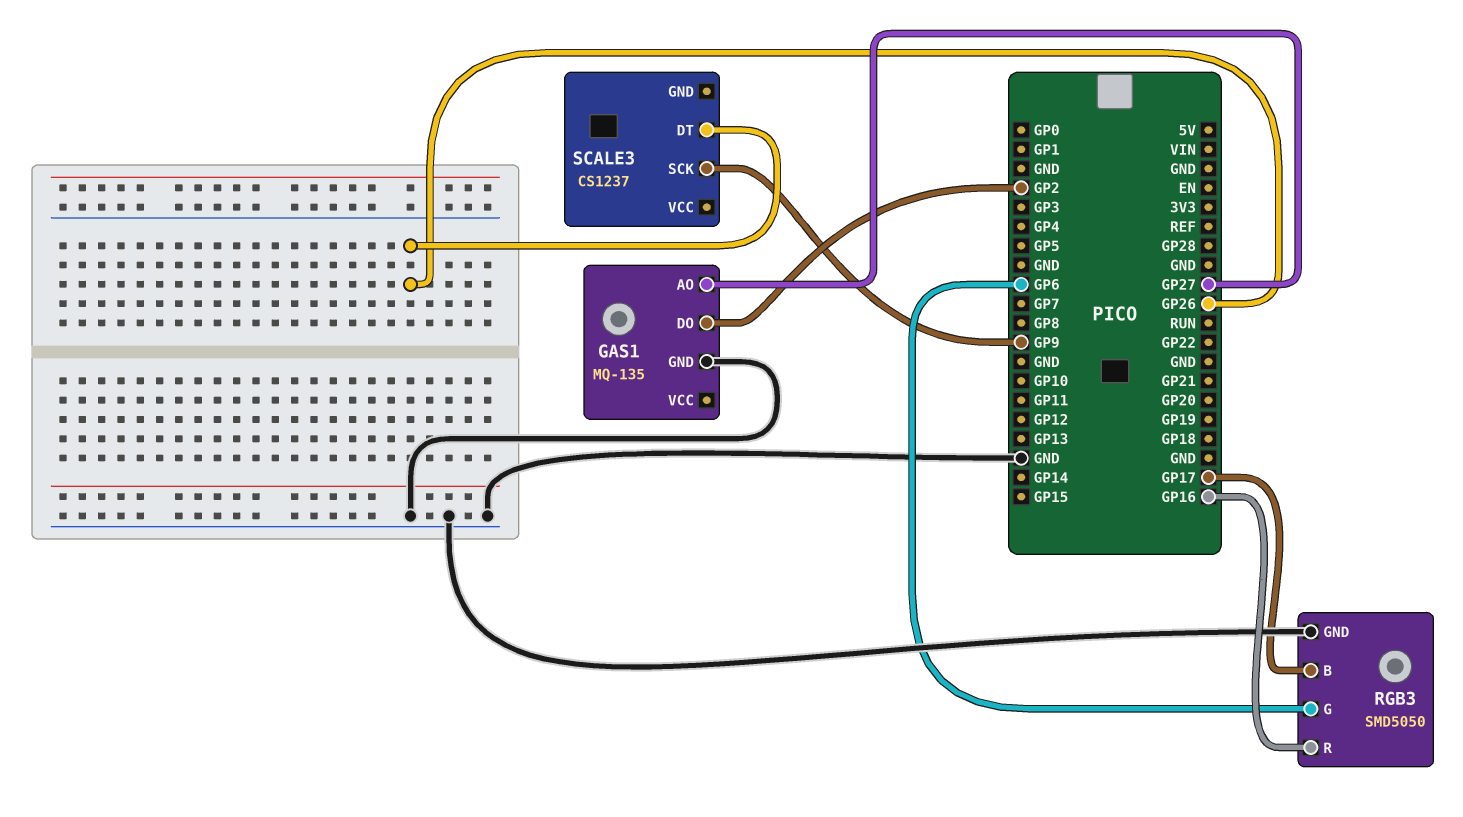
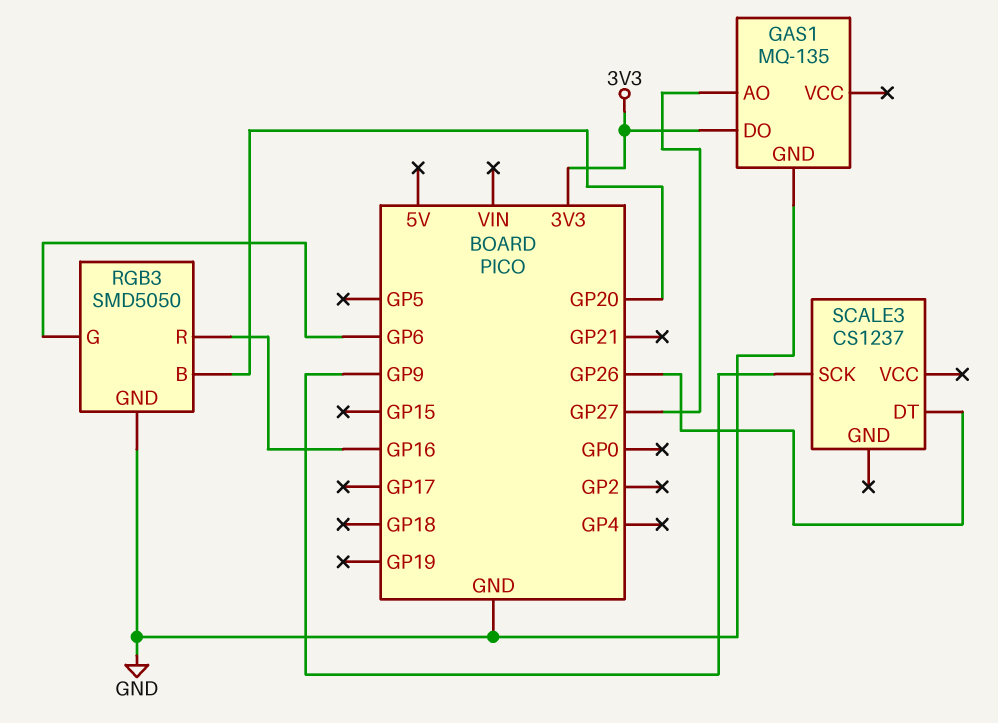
GAS1 pin DO: GP2 -> 3V3
RGB3 pin B: GP17 -> GP20

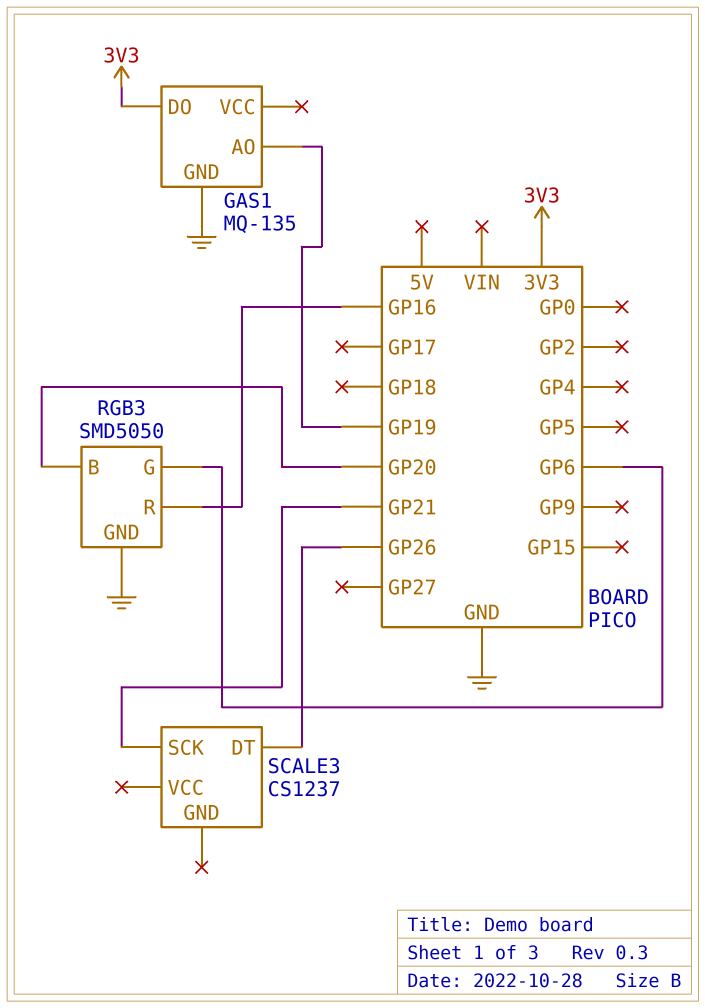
GAS1 pin AO: GP27 -> GP19
SCALE3 pin SCK: GP9 -> GP21

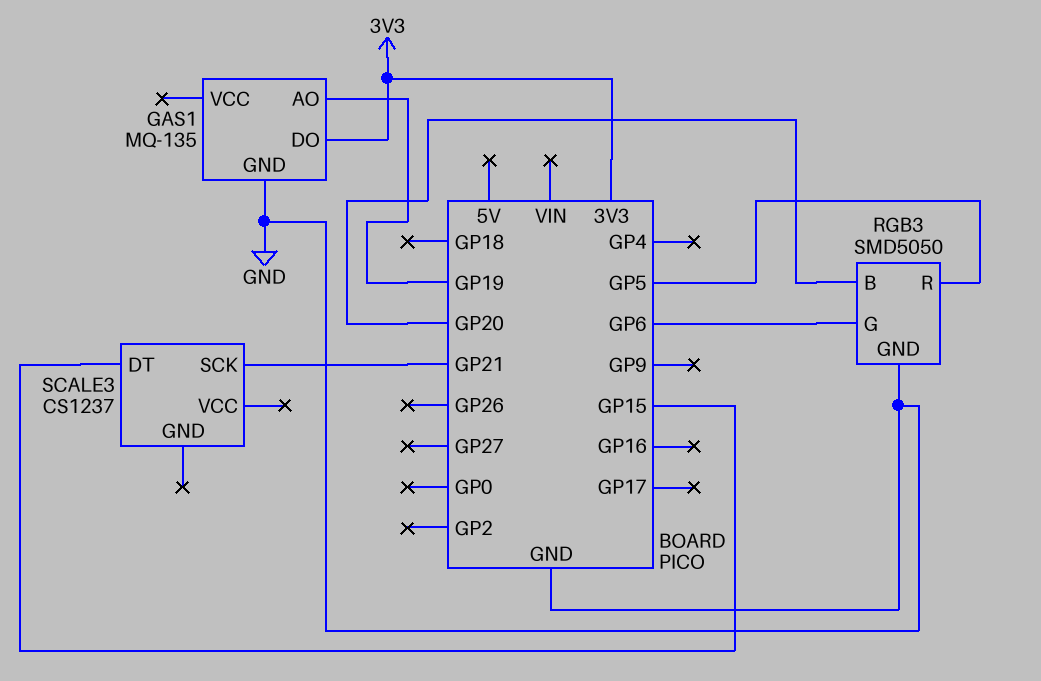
RGB3 pin R: GP16 -> GP5
SCALE3 pin DT: GP26 -> GP15

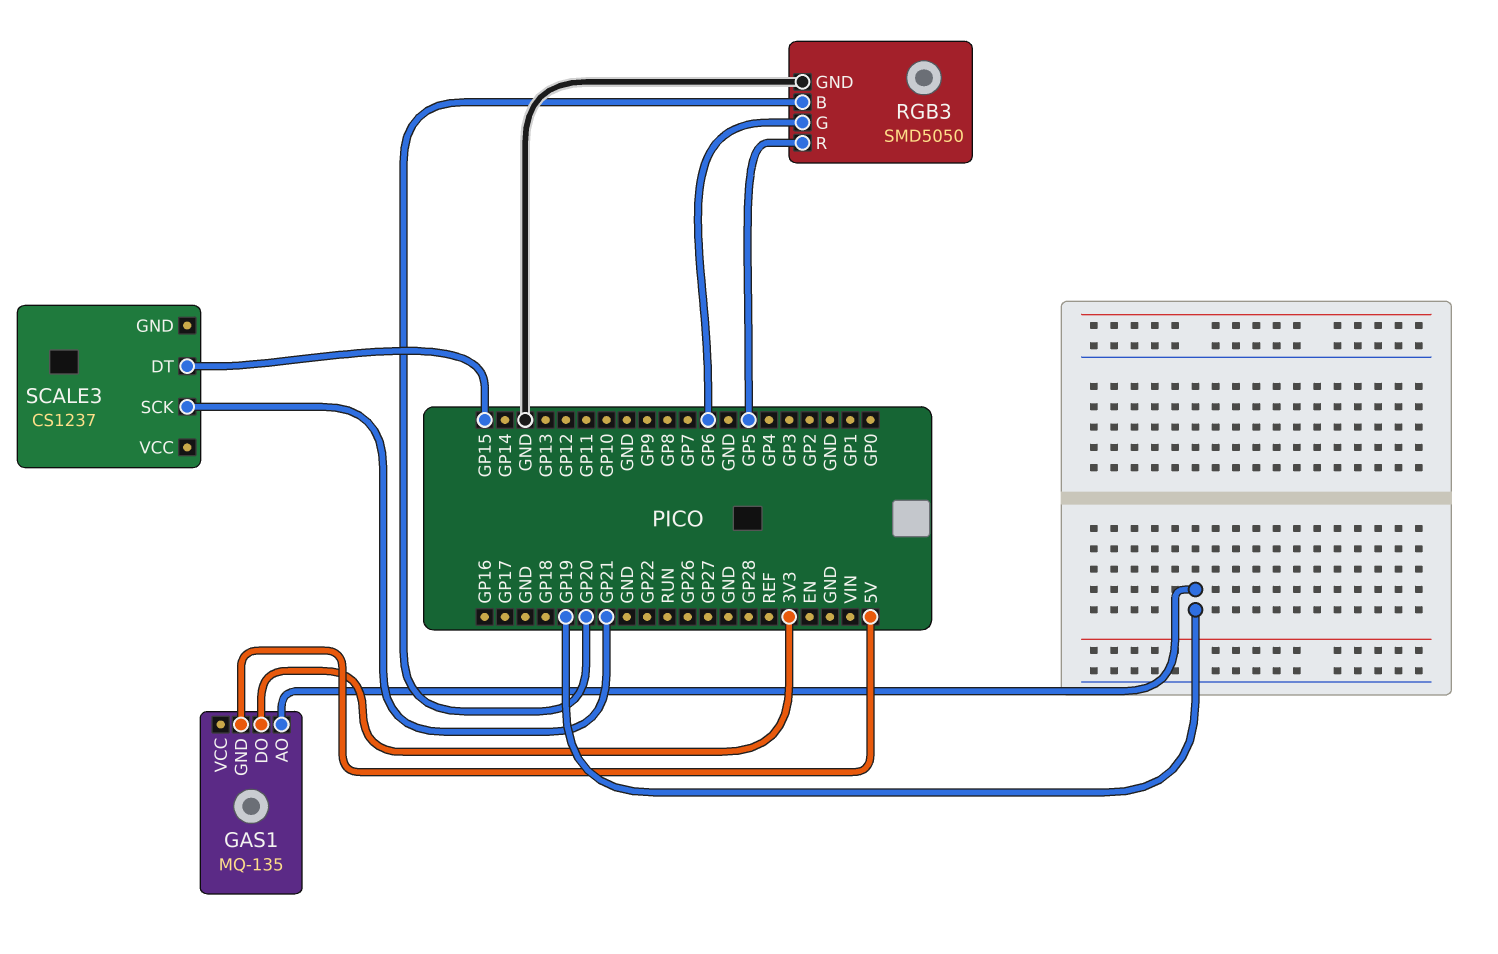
GAS1 pin GND: GND -> 5V

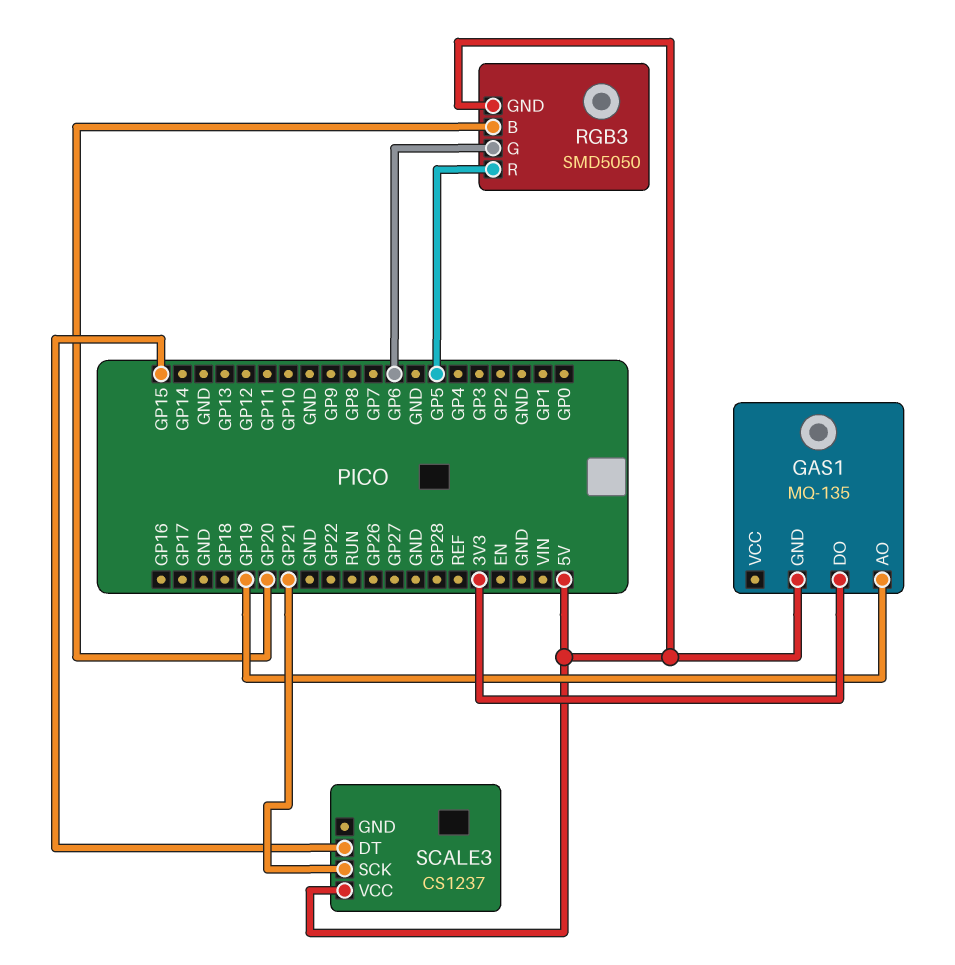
RGB3 pin GND: GND -> 5V
SCALE3 pin VCC: none -> 5V

